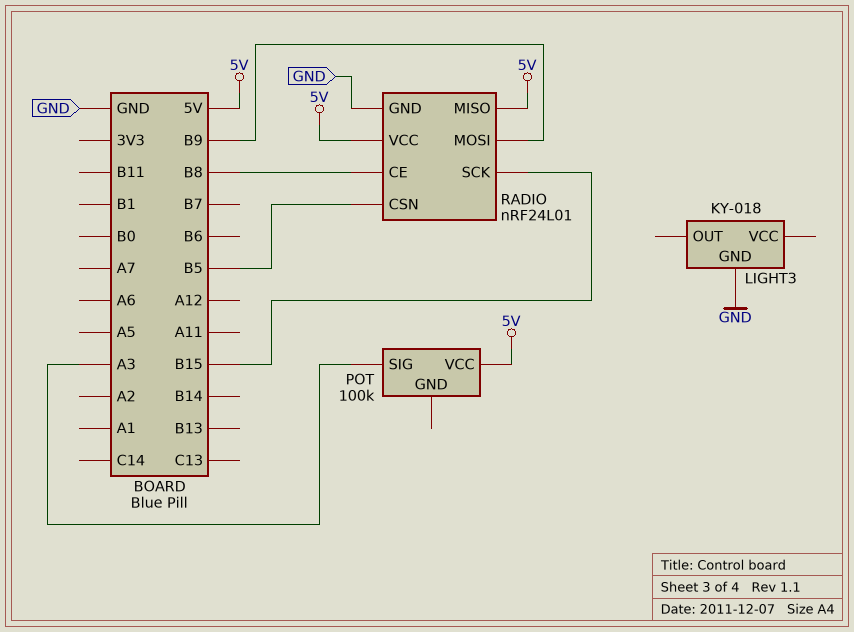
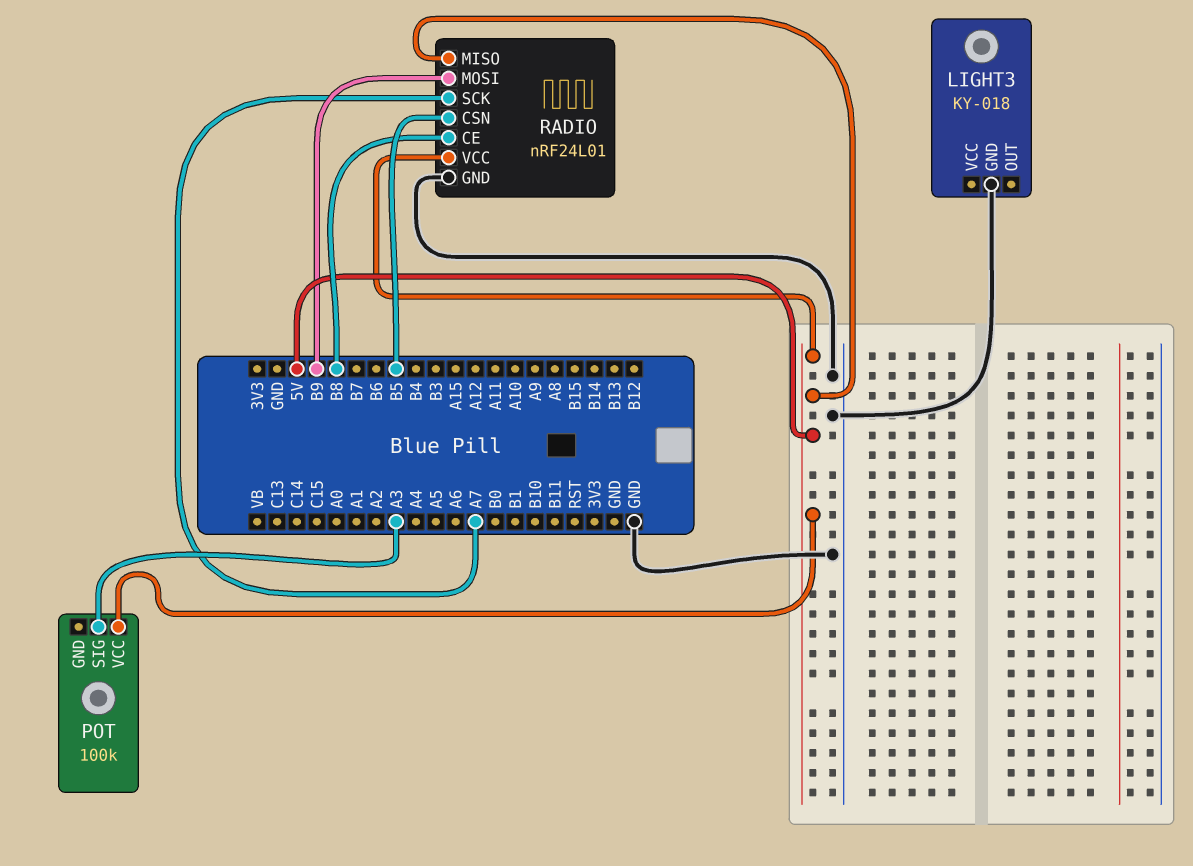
RADIO pin SCK: B15 -> A7

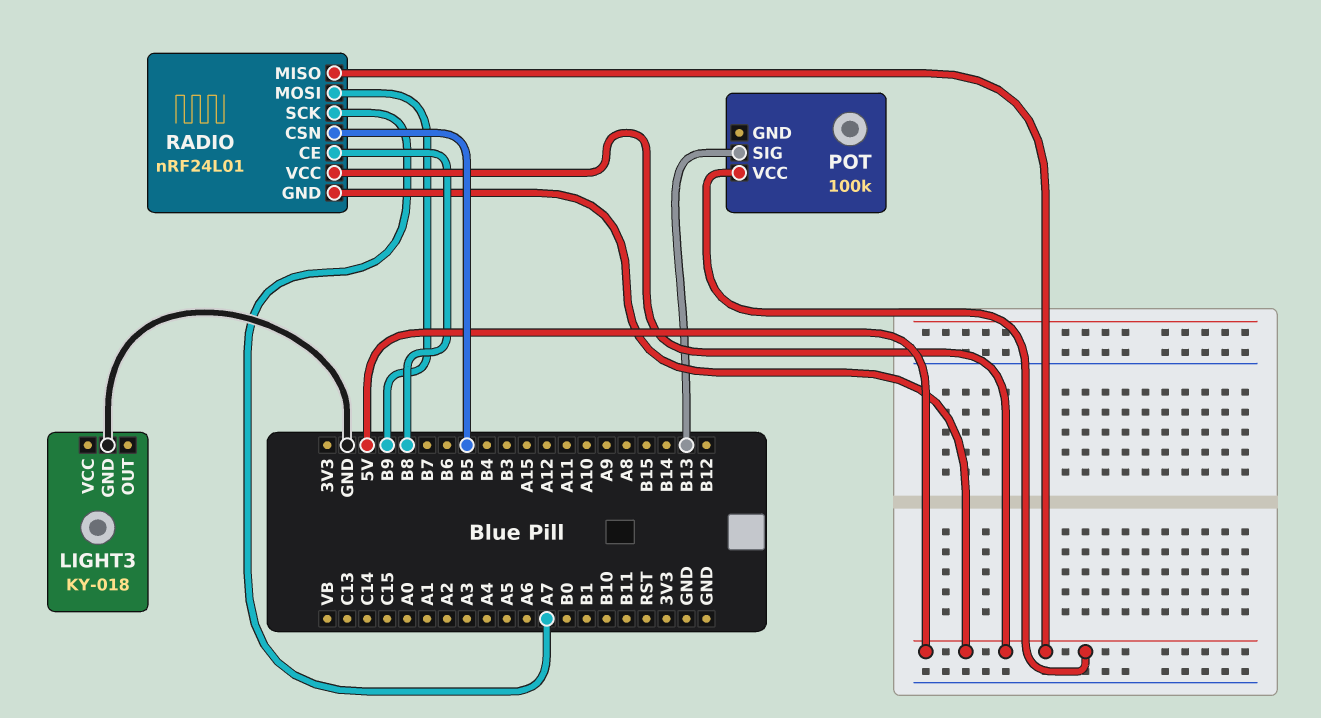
POT pin SIG: A3 -> B13
RADIO pin GND: GND -> 5V

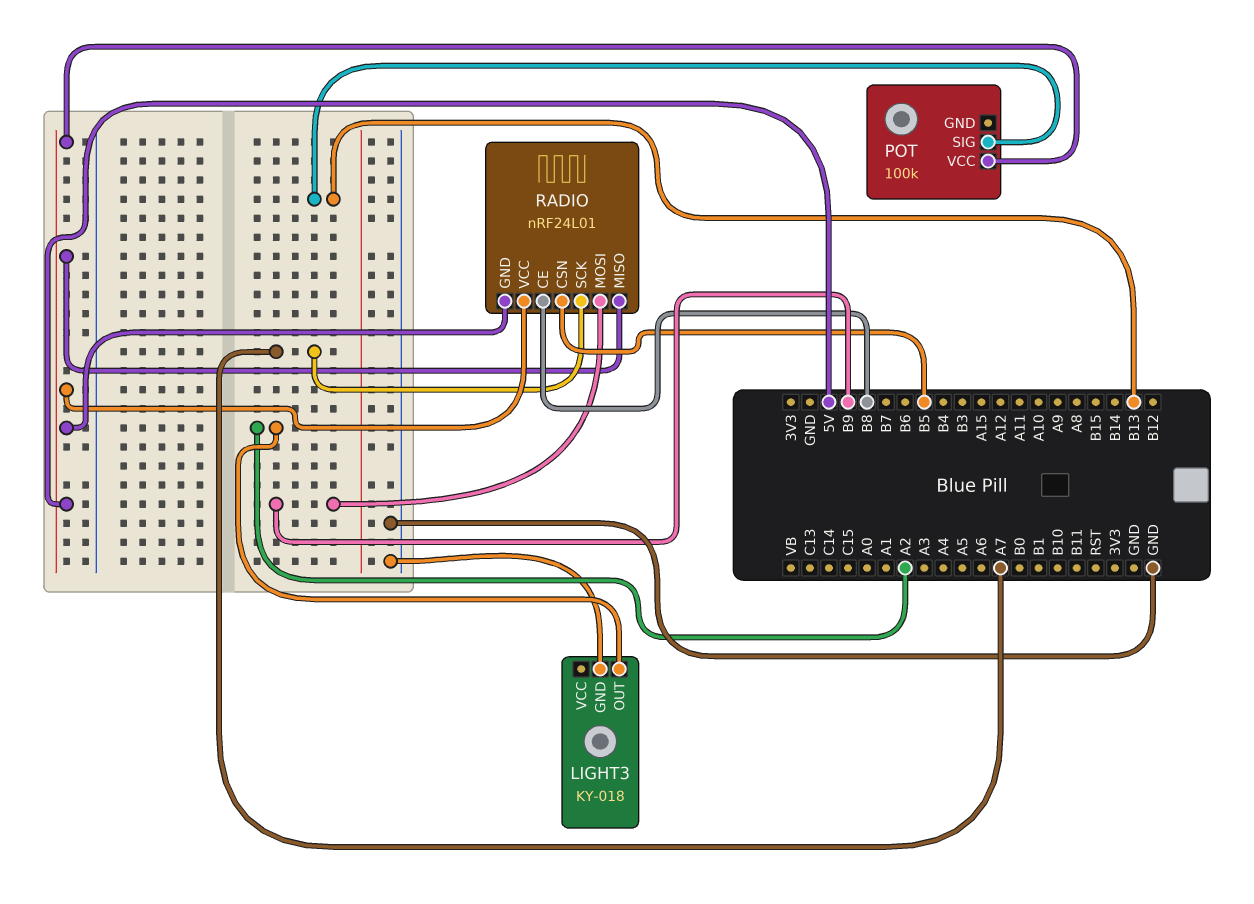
LIGHT3 pin OUT: none -> A2

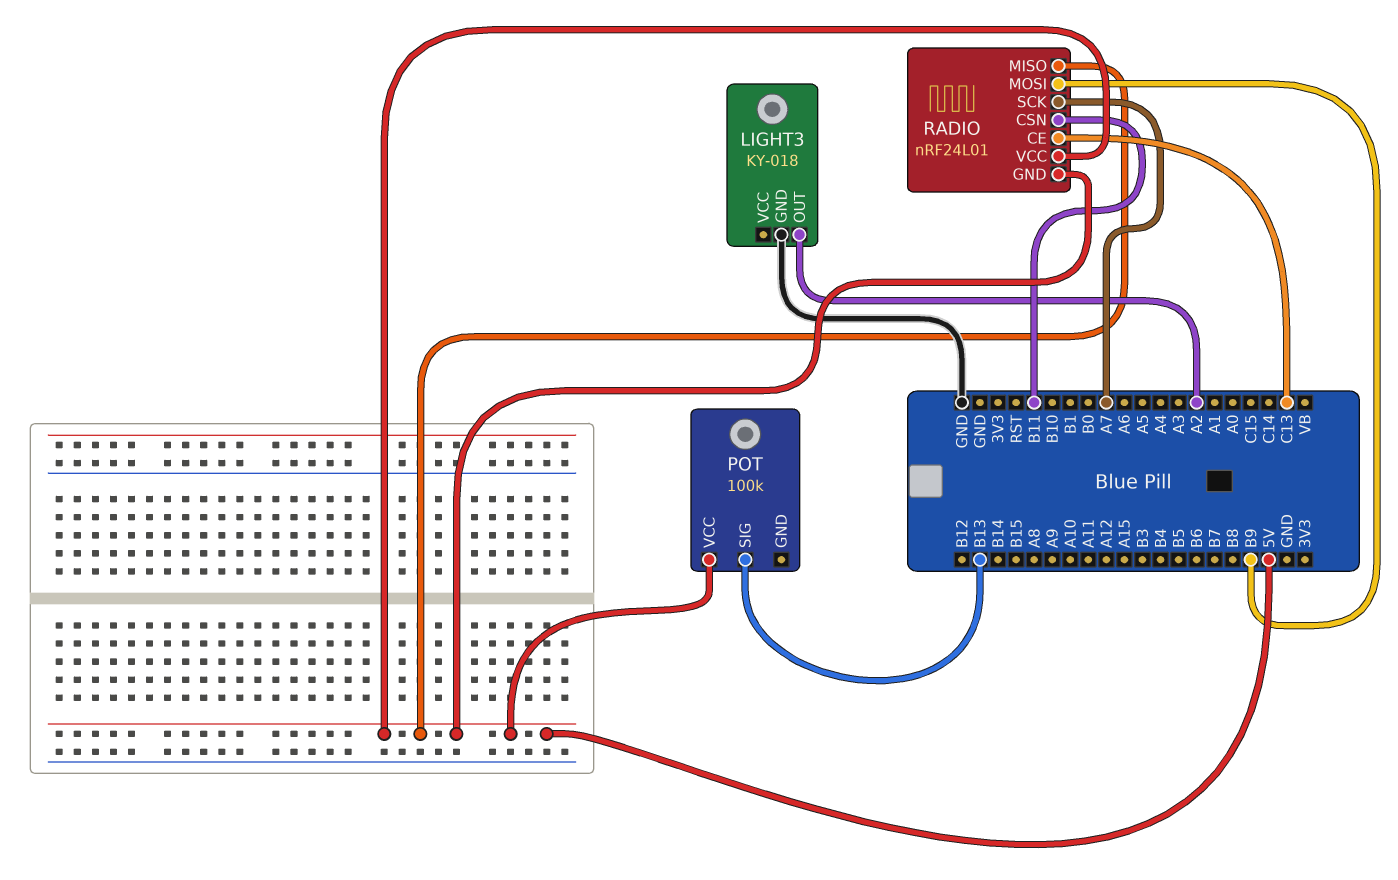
RADIO pin CE: B8 -> C13
RADIO pin CSN: B5 -> B11

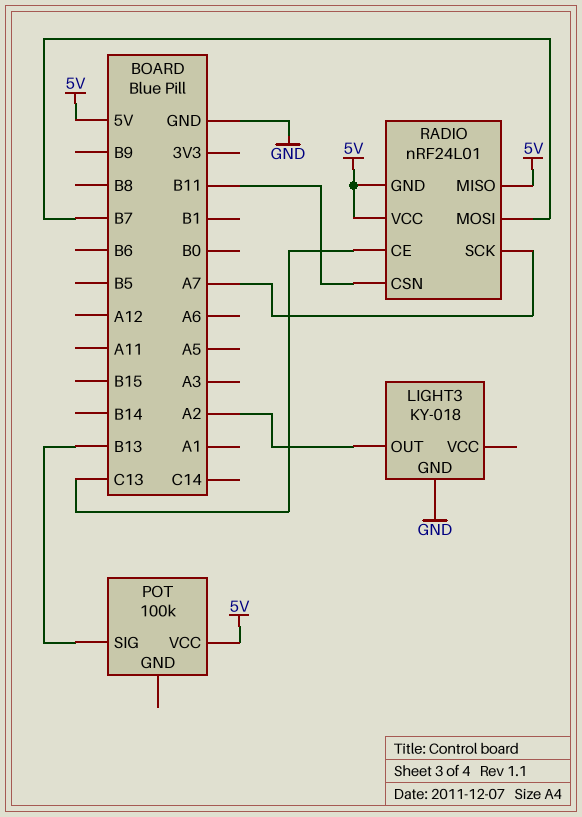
RADIO pin MOSI: B9 -> B7

